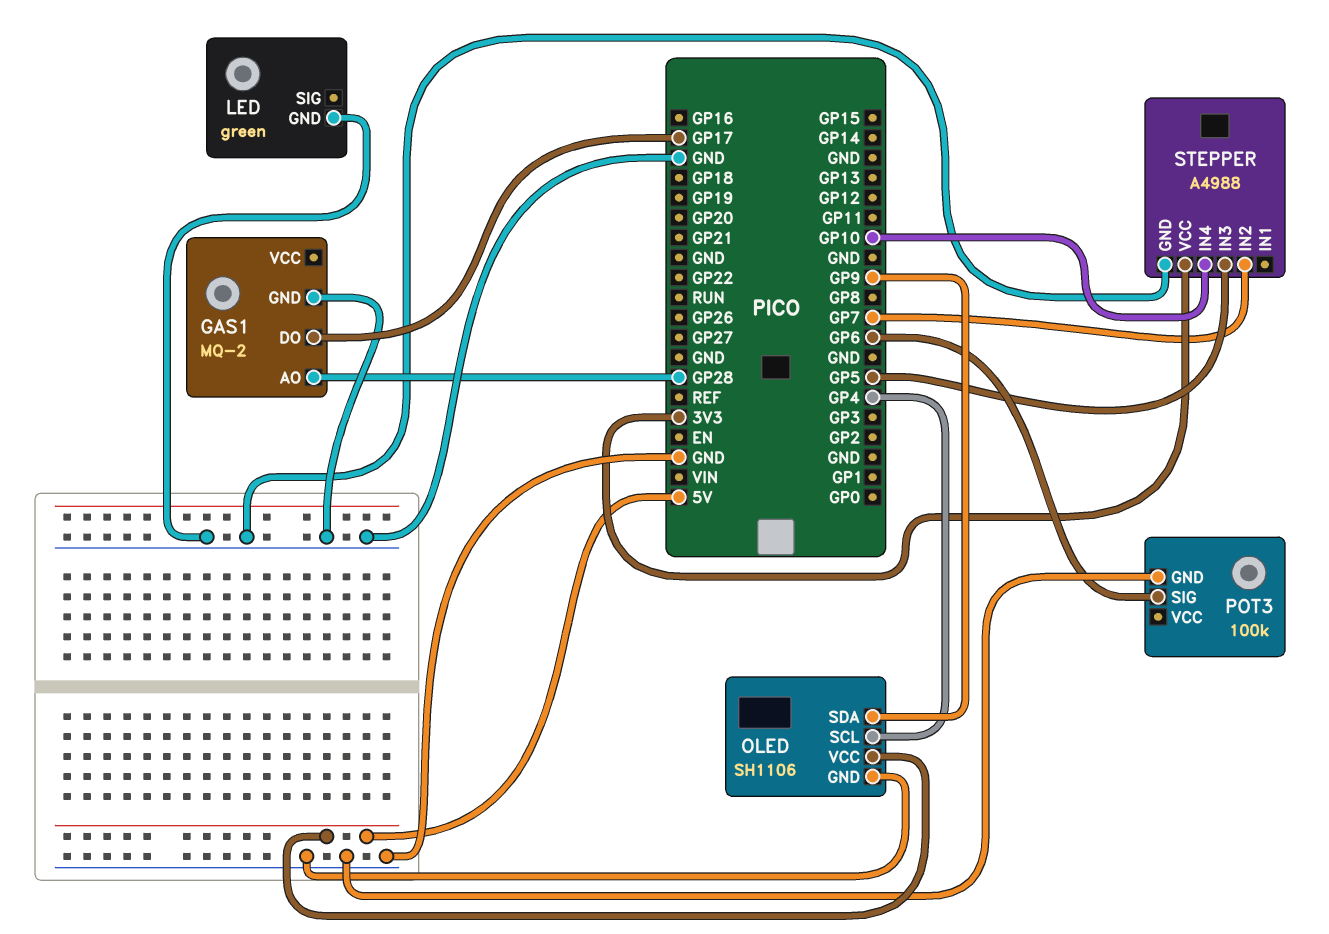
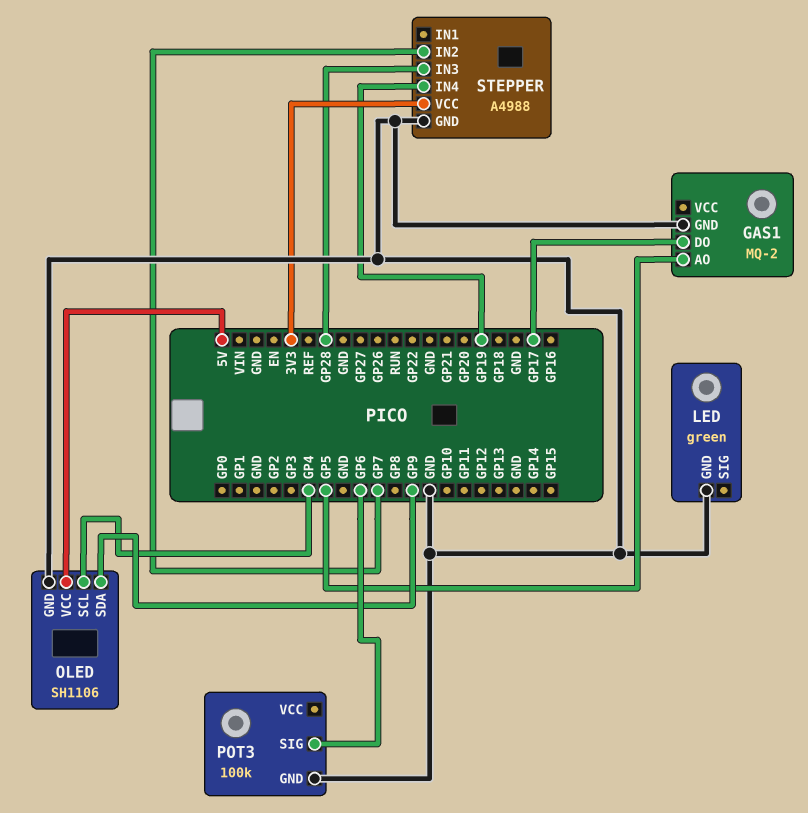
GAS1 pin AO: GP28 -> GP5
STEPPER pin IN3: GP5 -> GP28
STEPPER pin IN4: GP10 -> GP19

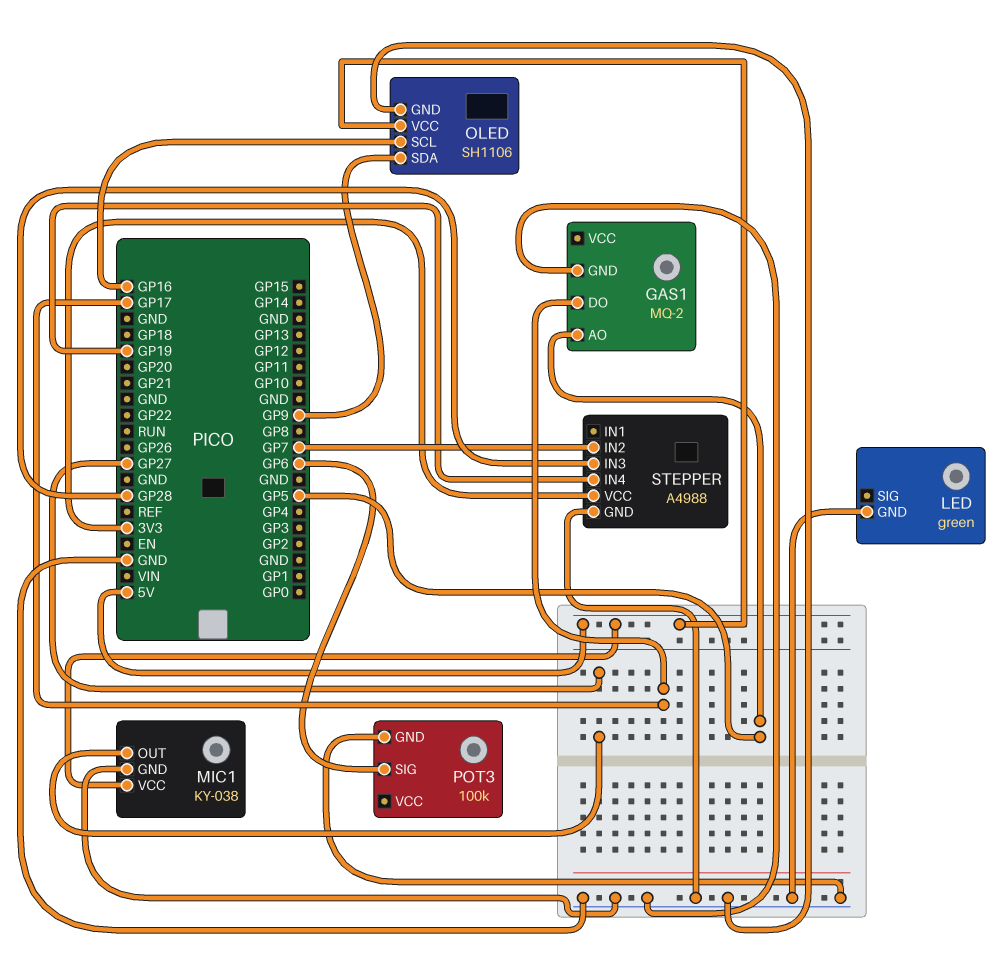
MIC1: none -> KY-038
MIC1 pin GND: none -> GND
MIC1 pin OUT: none -> GP27
MIC1 pin VCC: none -> 5V
OLED pin SCL: GP4 -> GP16

